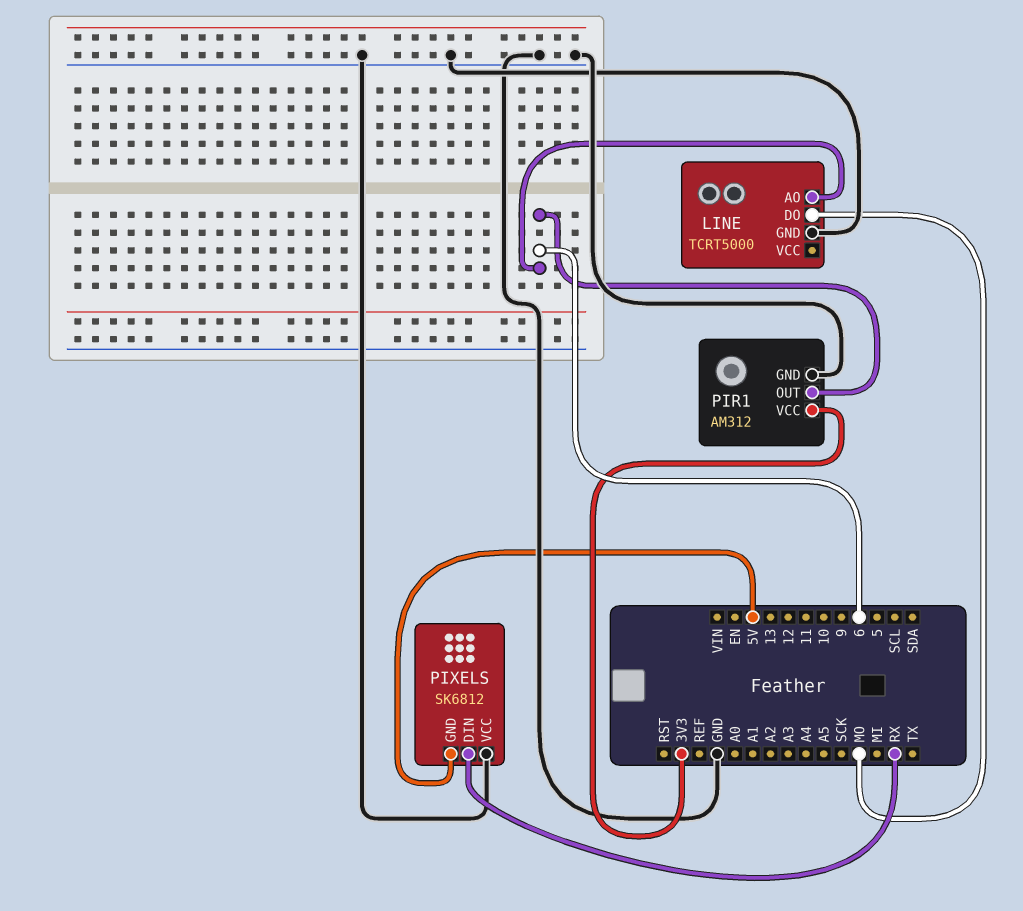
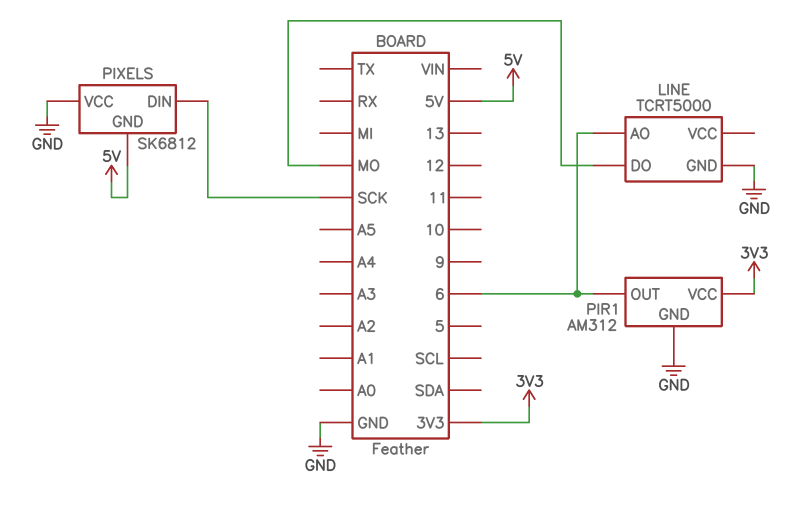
PIXELS pin DIN: RX -> SCK

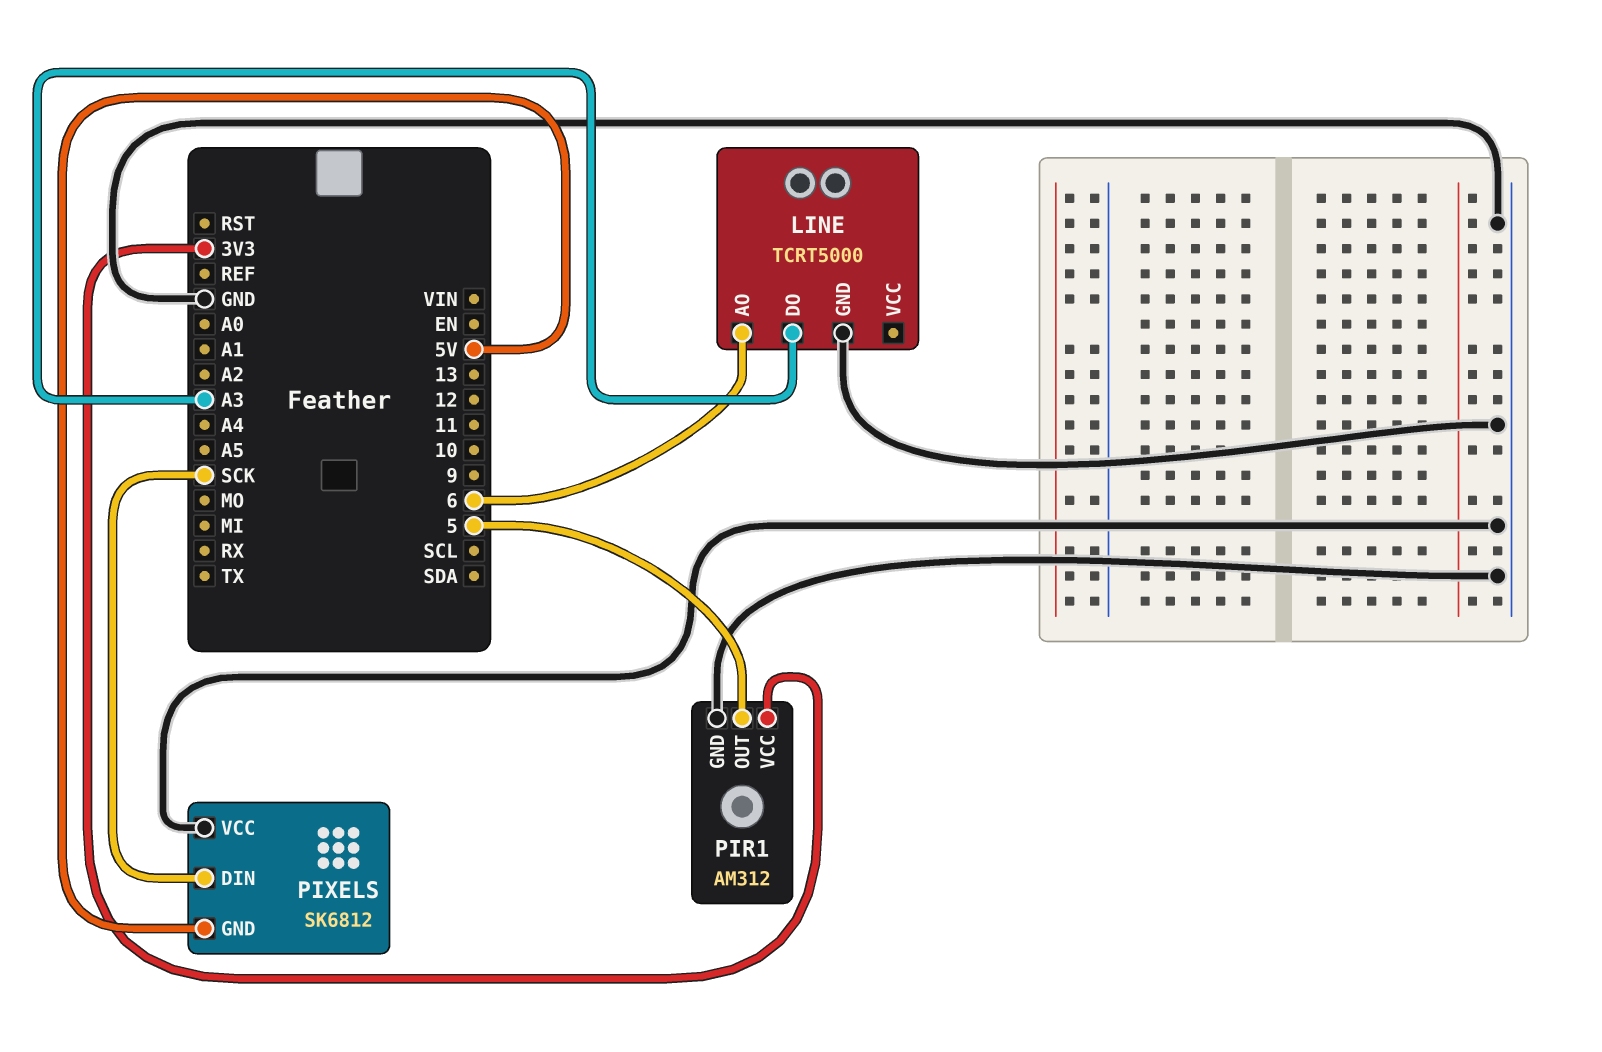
LINE pin DO: MO -> A3
PIR1 pin OUT: 6 -> 5

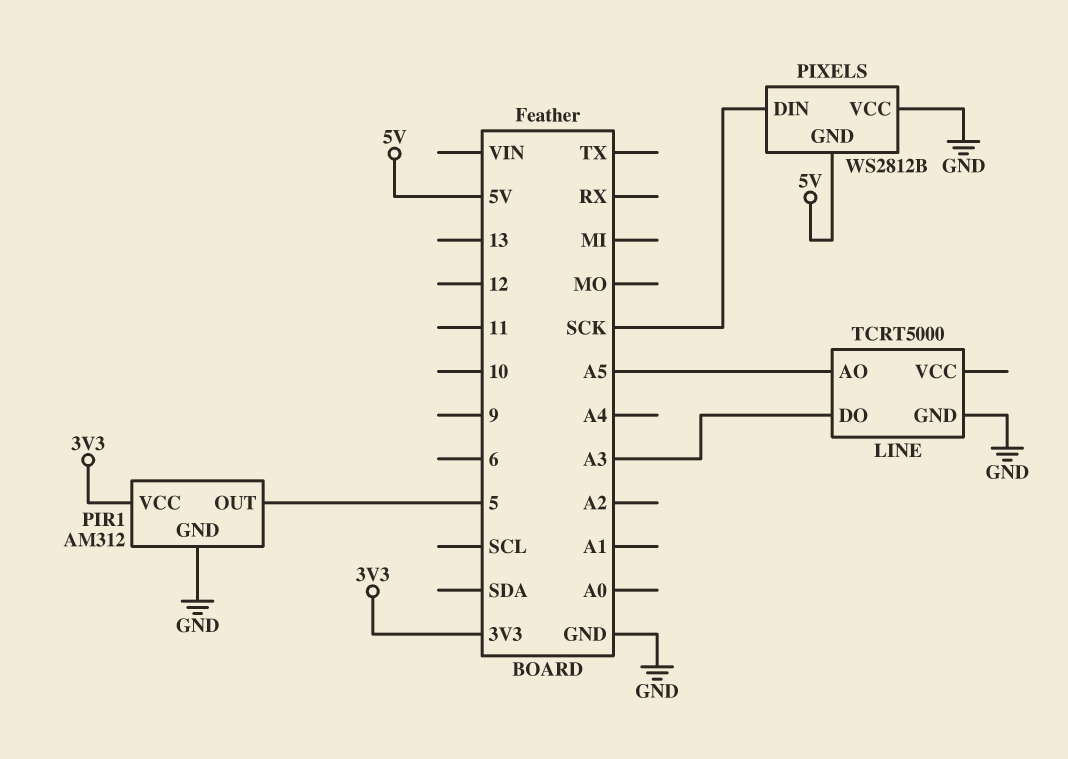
LINE pin AO: 6 -> A5
PIXELS: SK6812 -> WS2812B

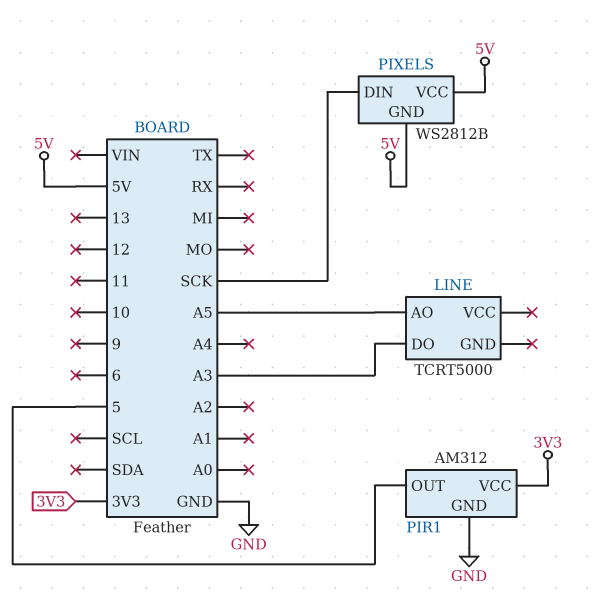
LINE pin GND: GND -> none
PIXELS pin VCC: GND -> 5V

